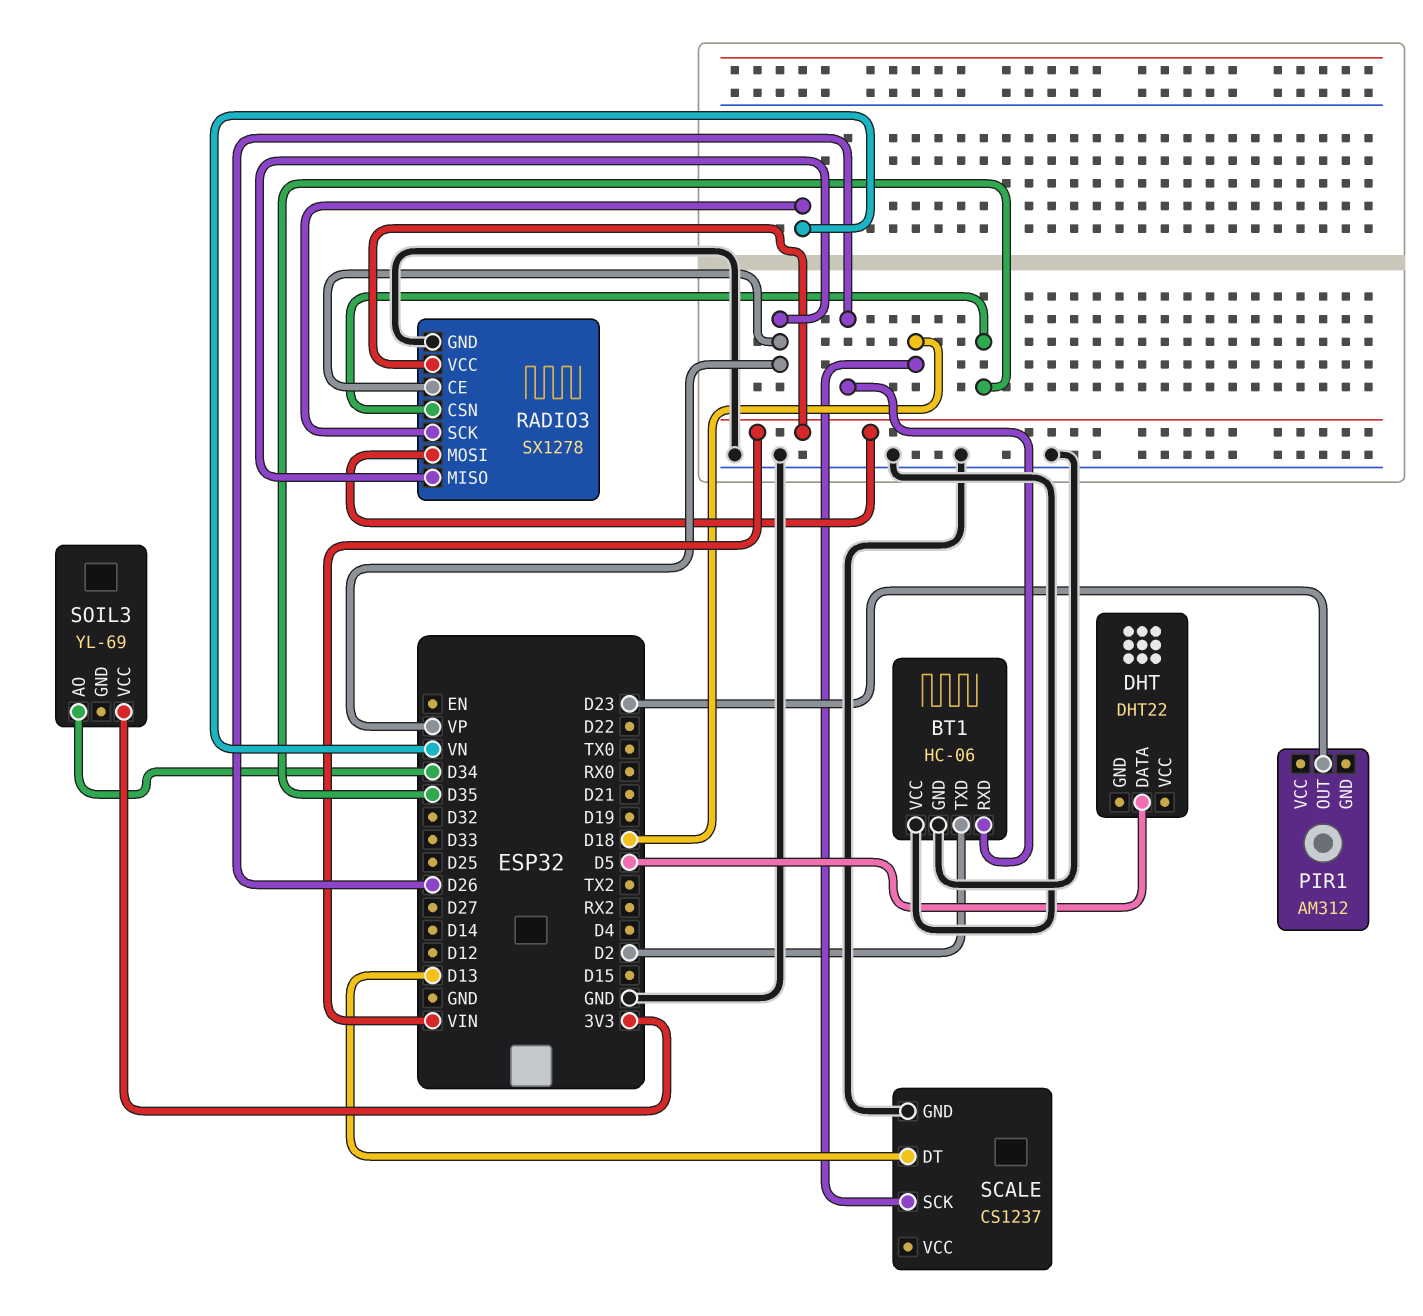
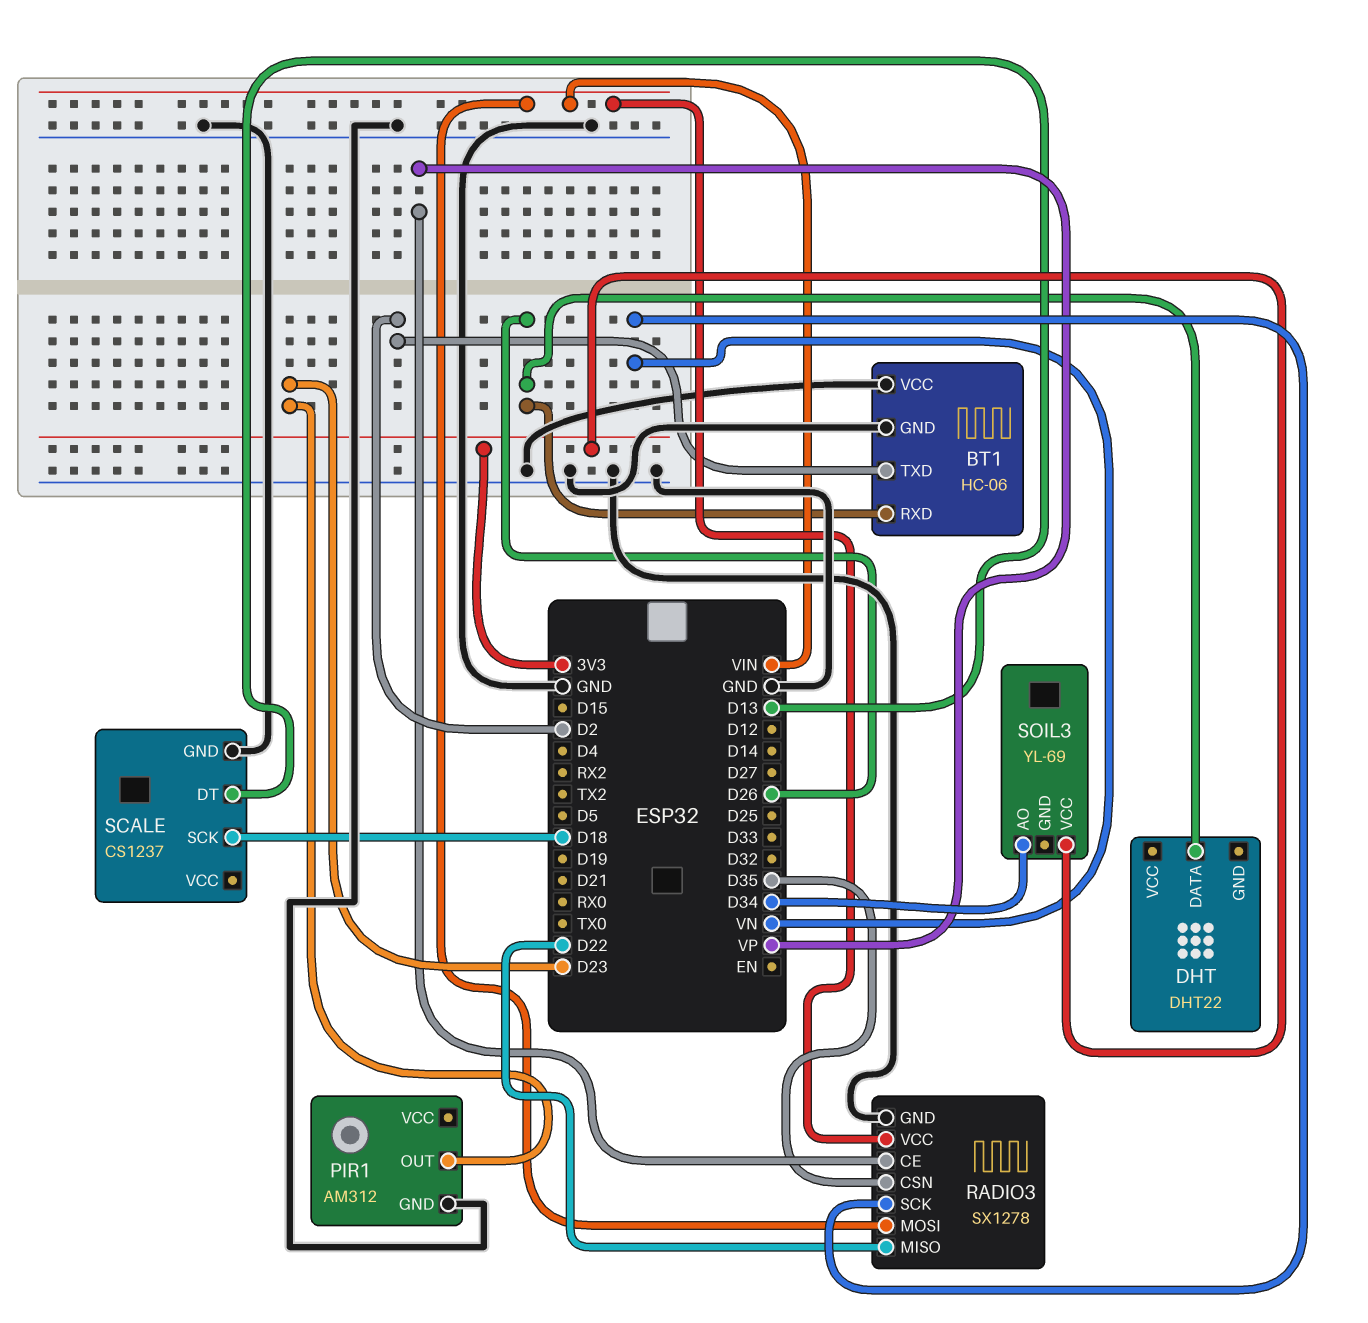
DHT pin DATA: D5 -> D26
PIR1 pin GND: none -> GND
RADIO3 pin MISO: VP -> D22

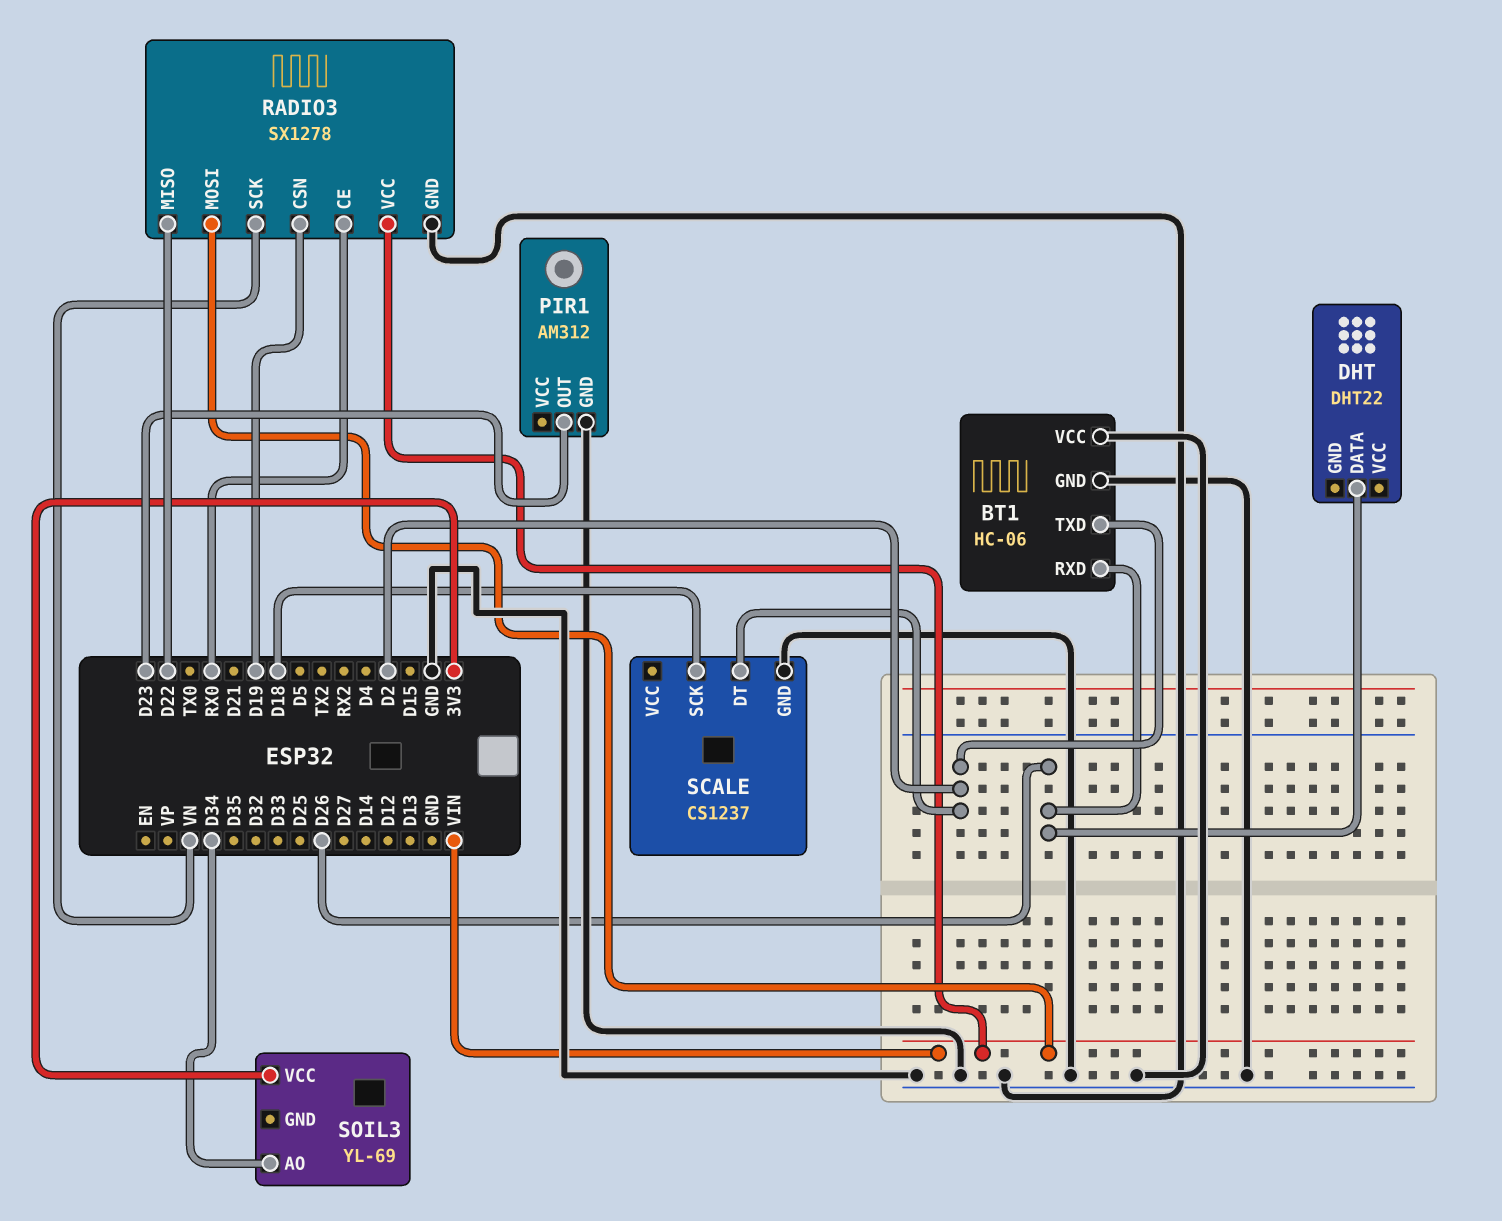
RADIO3 pin CE: VP -> RX0
RADIO3 pin CSN: D35 -> D19
SCALE pin DT: D13 -> D2

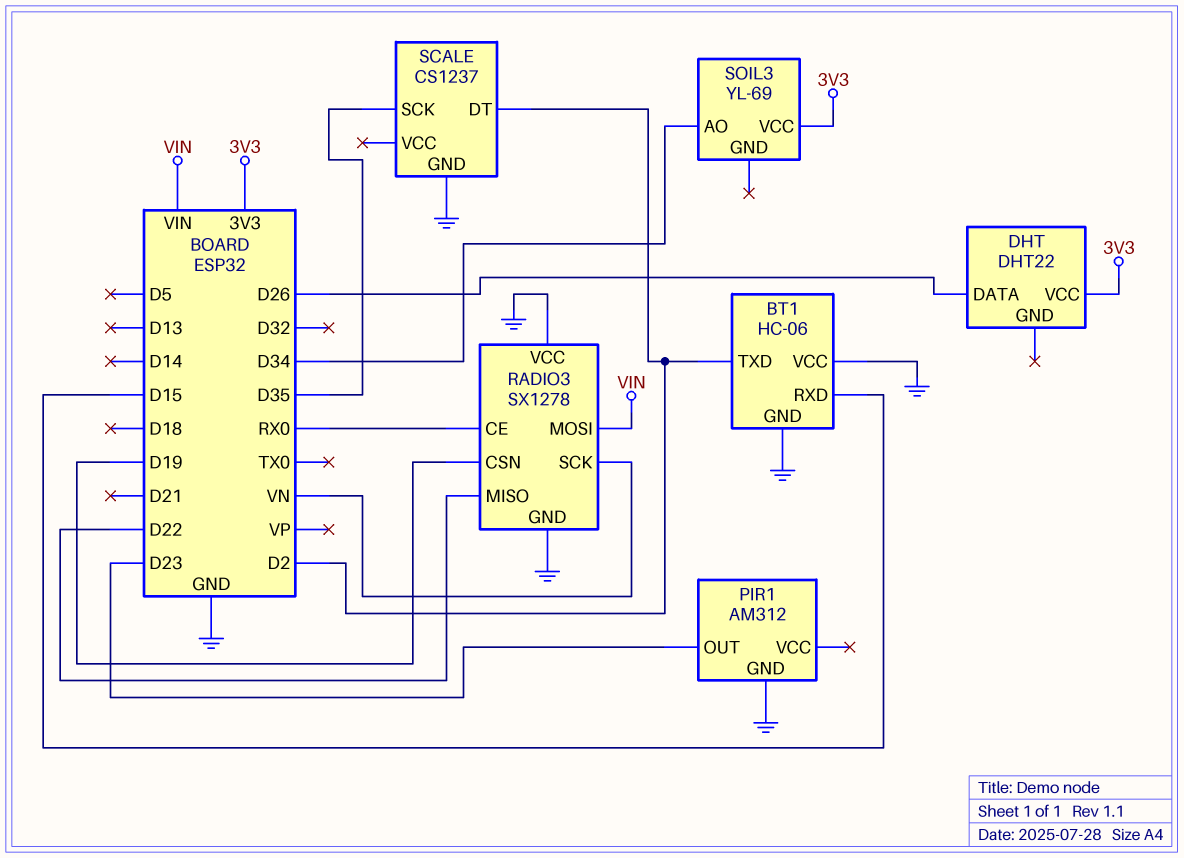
BT1 pin RXD: D26 -> D15
DHT pin VCC: none -> 3V3
RADIO3 pin VCC: VIN -> GND
SCALE pin SCK: D18 -> D35

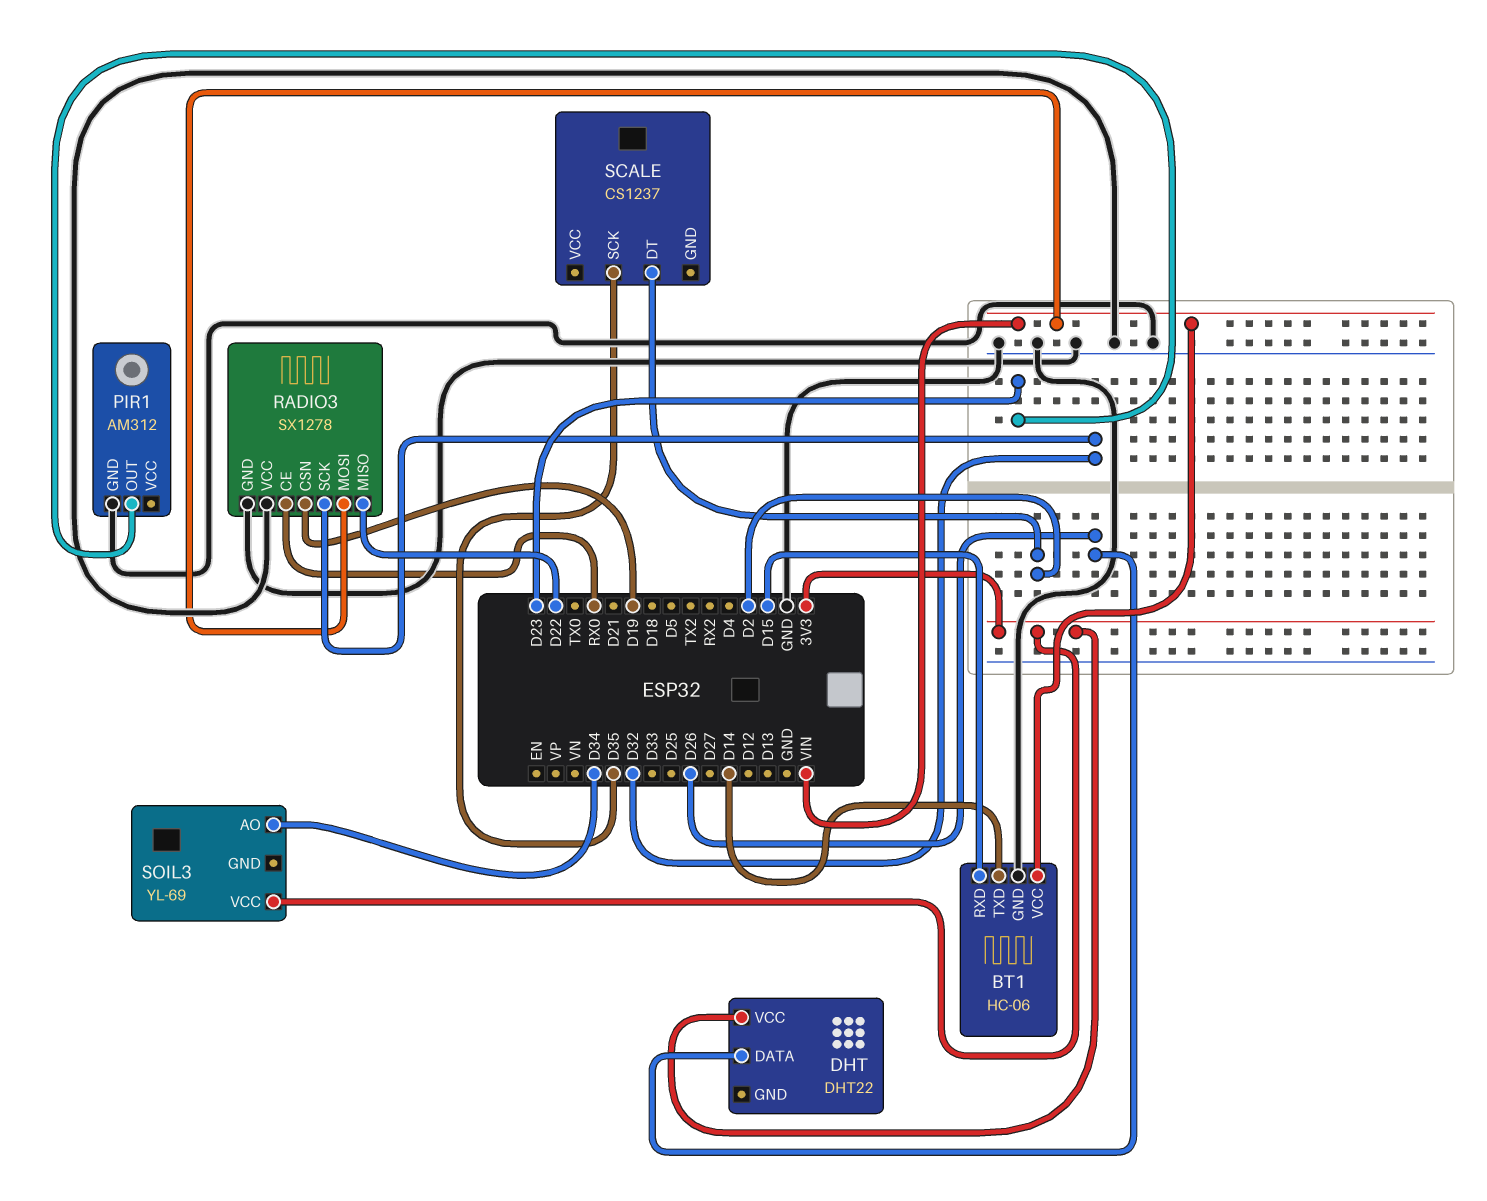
BT1 pin TXD: D2 -> D14
BT1 pin VCC: GND -> VIN
RADIO3 pin SCK: VN -> D32
SCALE pin GND: GND -> none

